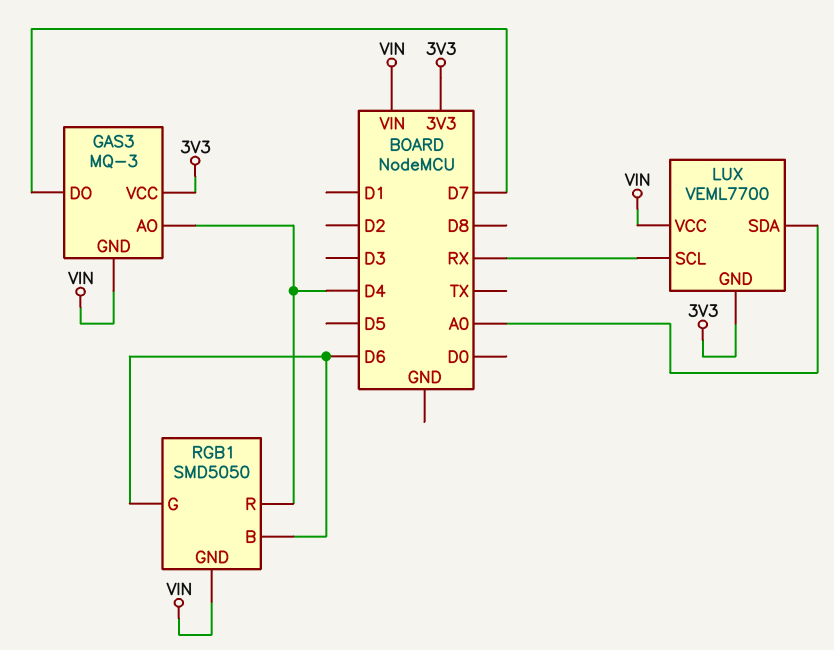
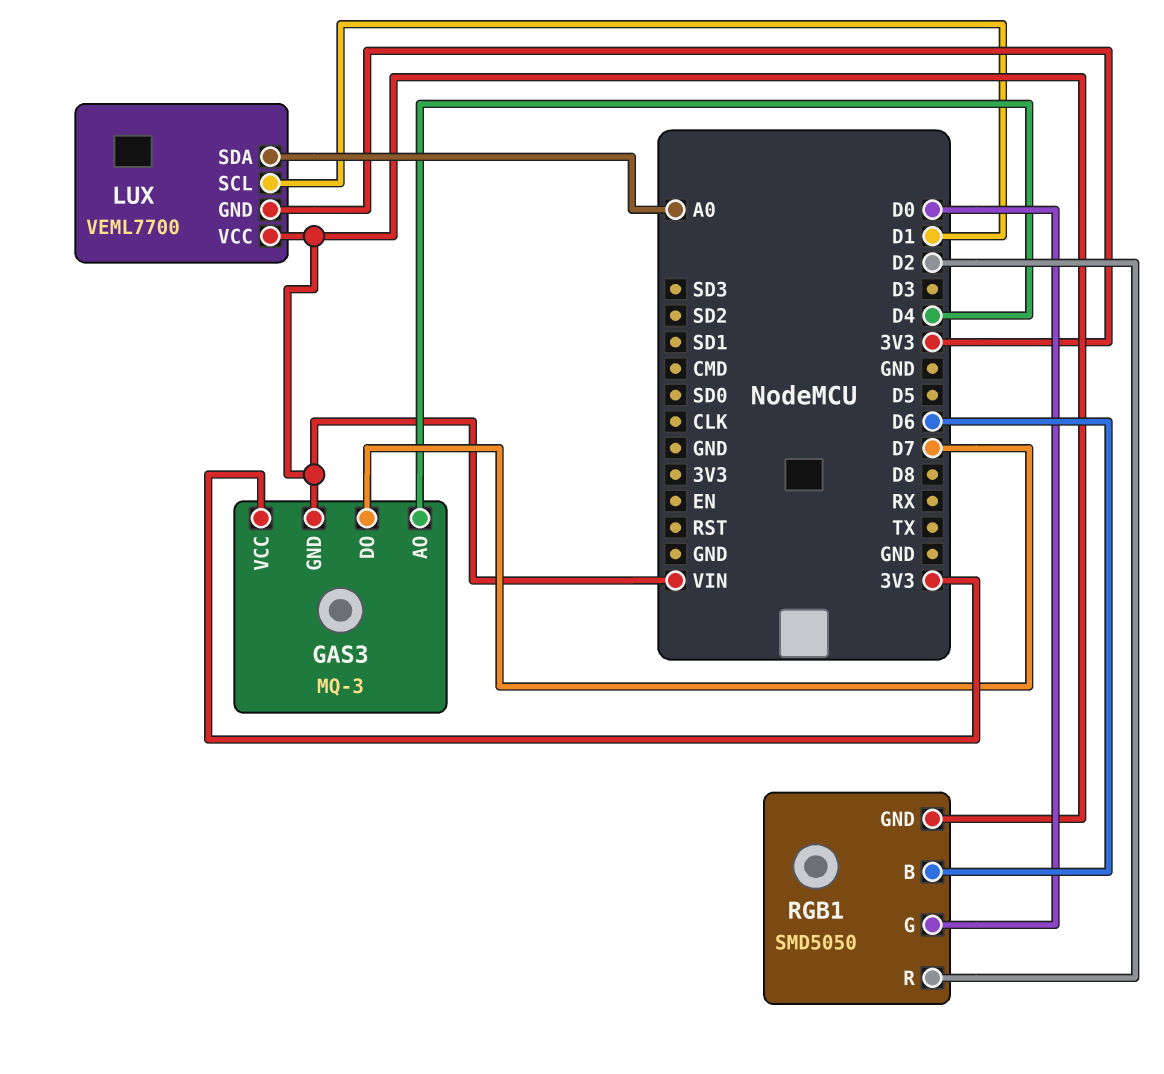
LUX pin SCL: RX -> D1
RGB1 pin G: D6 -> D0
RGB1 pin R: D4 -> D2

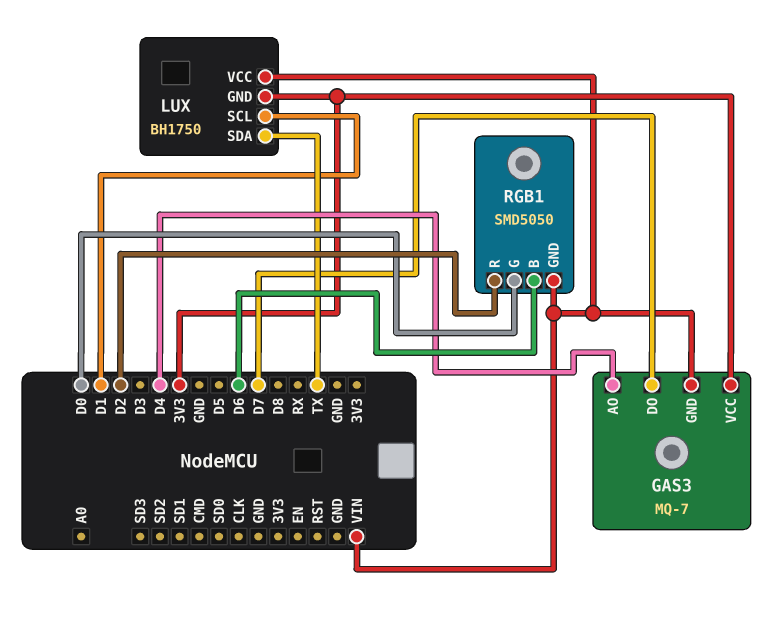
GAS3: MQ-3 -> MQ-7
LUX: VEML7700 -> BH1750
LUX pin SDA: A0 -> TX

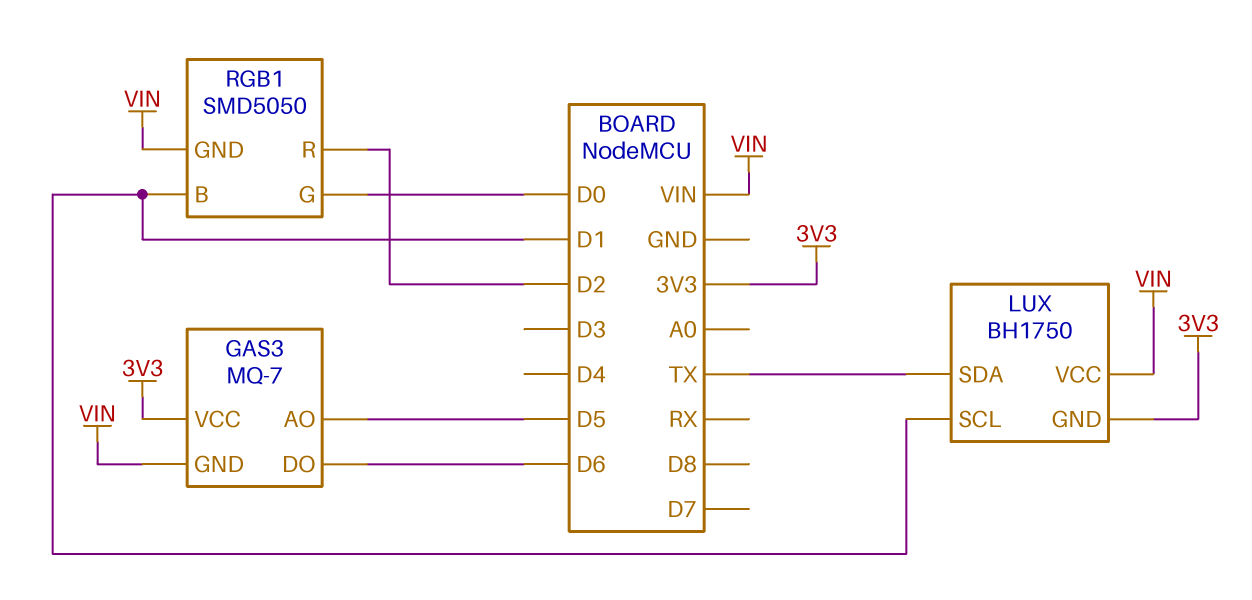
GAS3 pin AO: D4 -> D5
GAS3 pin DO: D7 -> D6
RGB1 pin B: D6 -> D1

